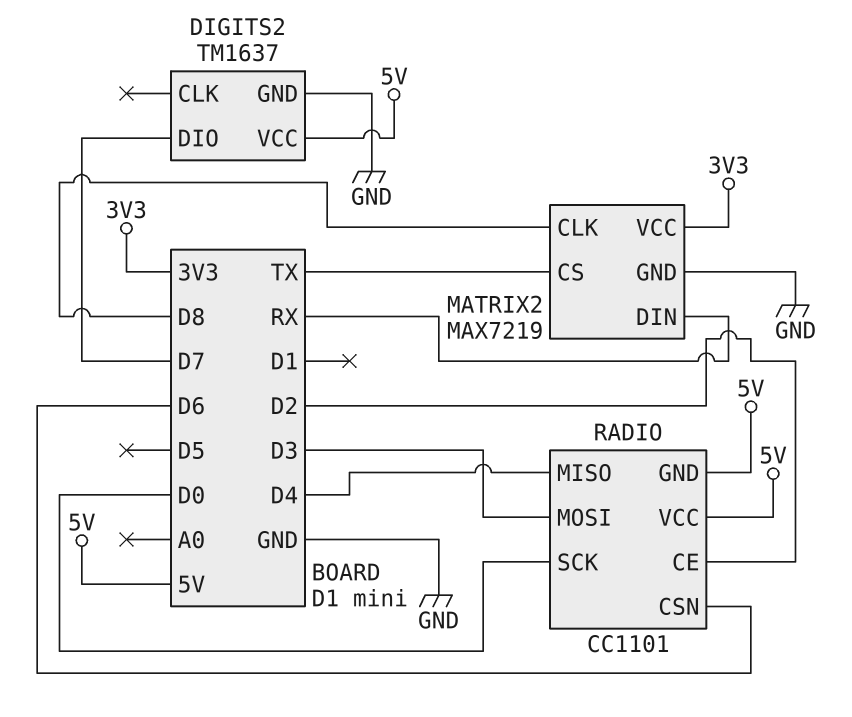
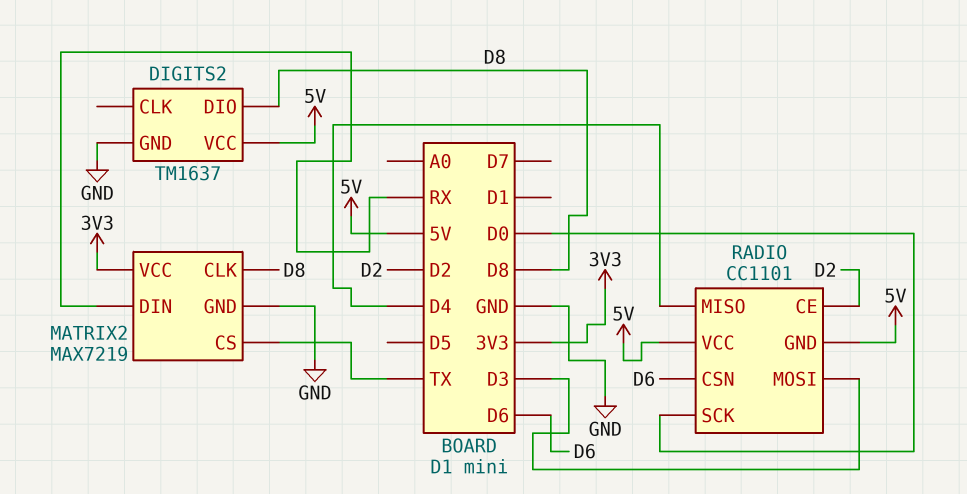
DIGITS2 pin DIO: D7 -> D8

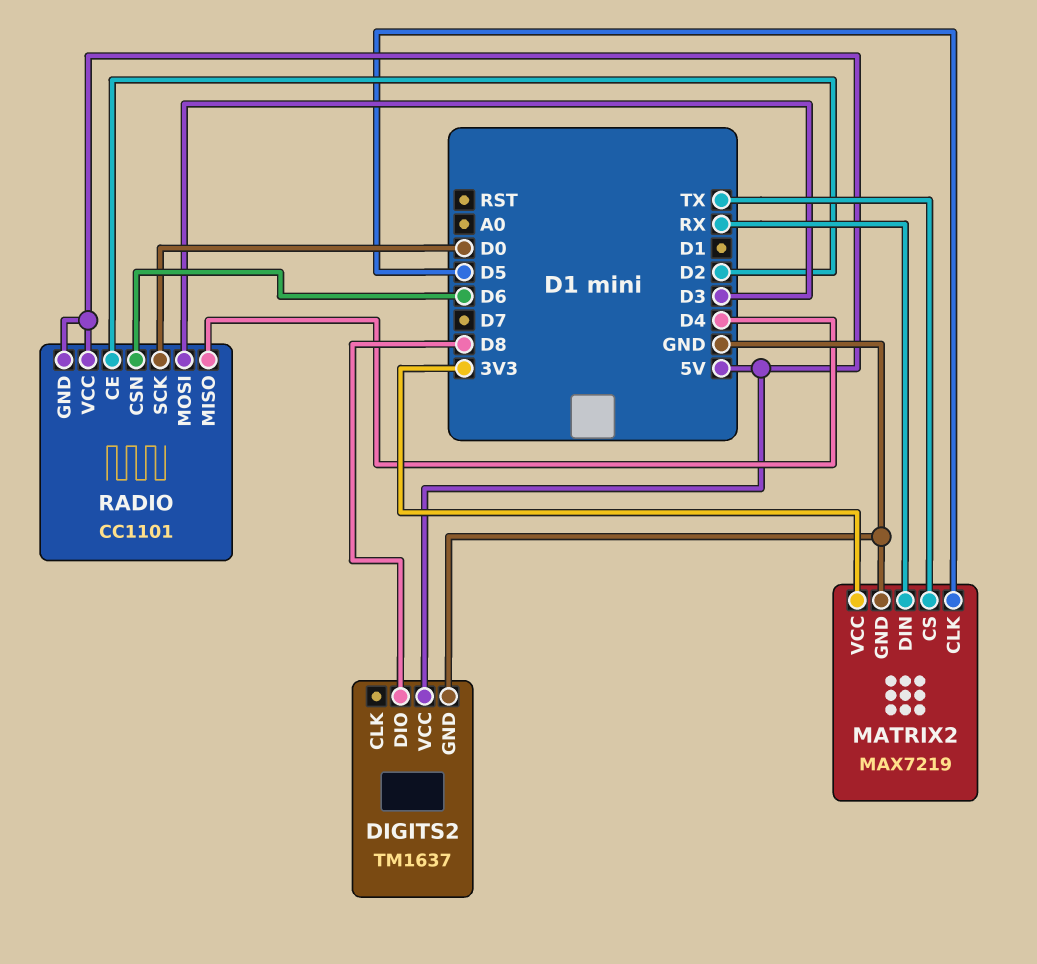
MATRIX2 pin CLK: D8 -> D5

